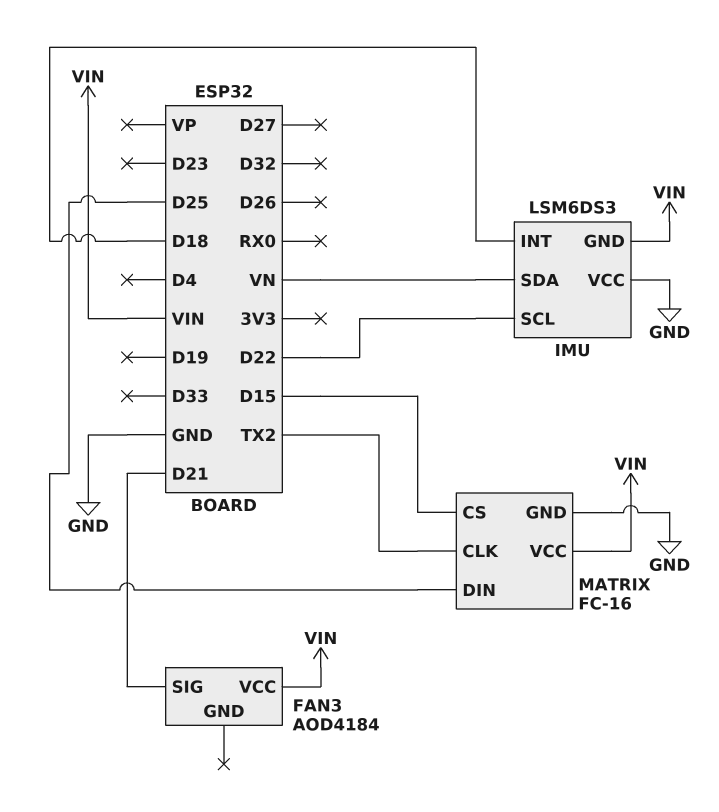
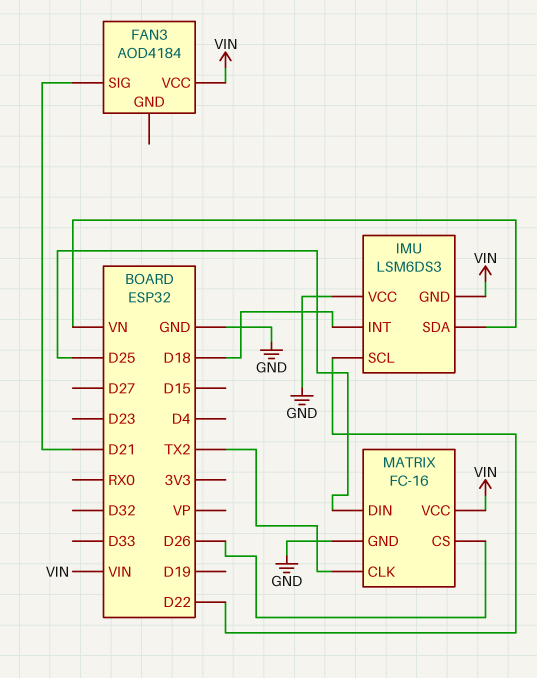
MATRIX pin CS: D15 -> D26

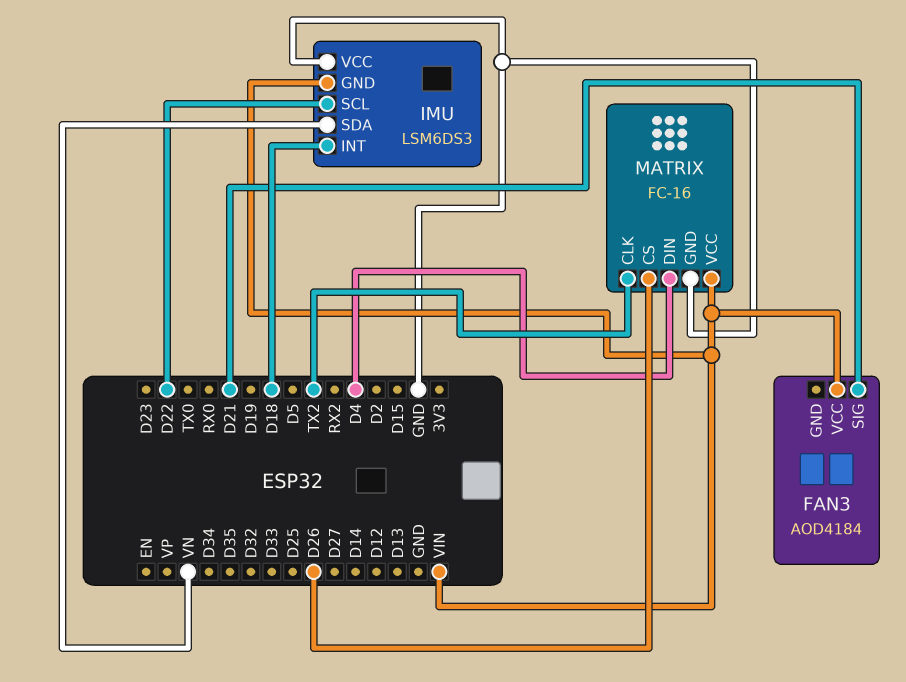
MATRIX pin DIN: D25 -> D4

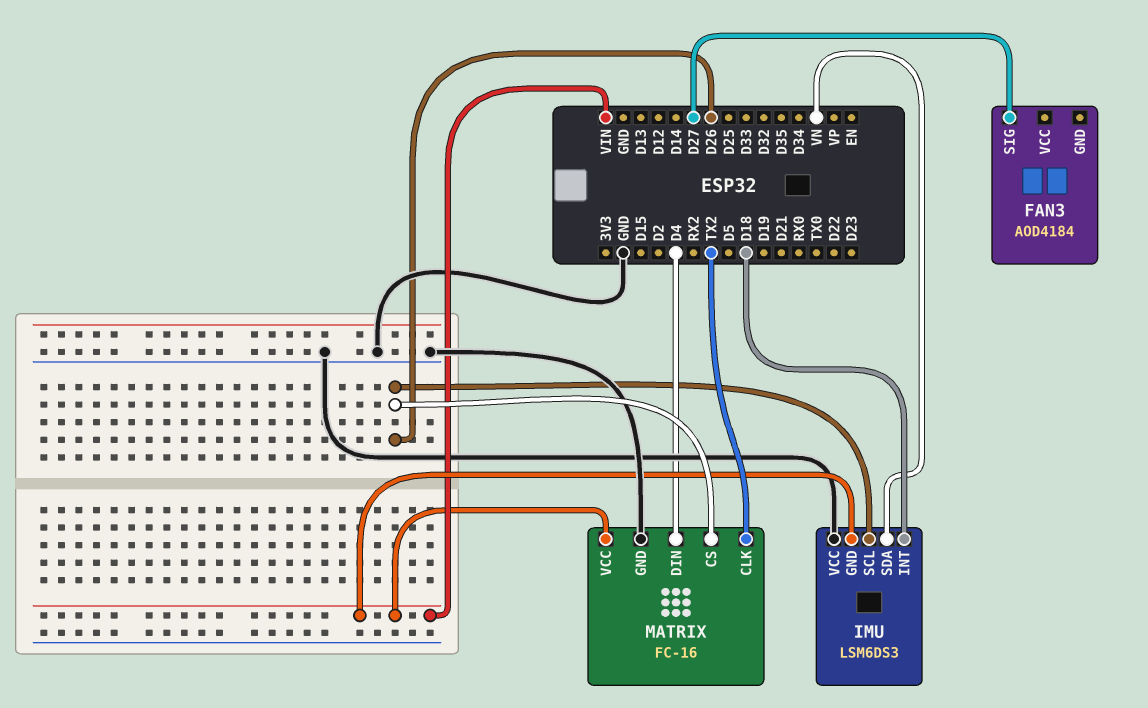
FAN3 pin SIG: D21 -> D27
FAN3 pin VCC: VIN -> none
IMU pin SCL: D22 -> D26

